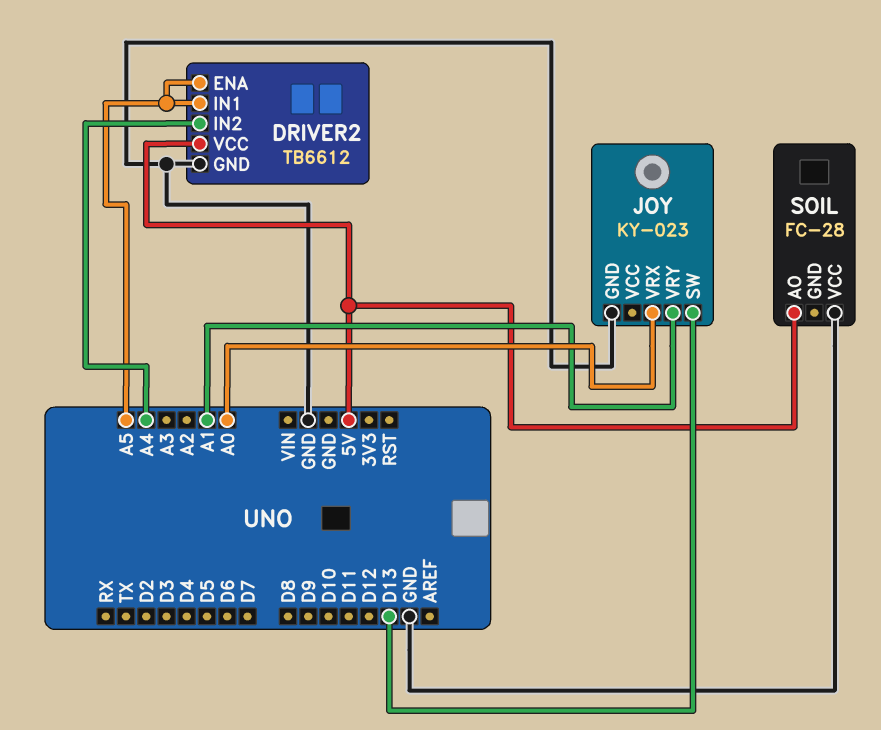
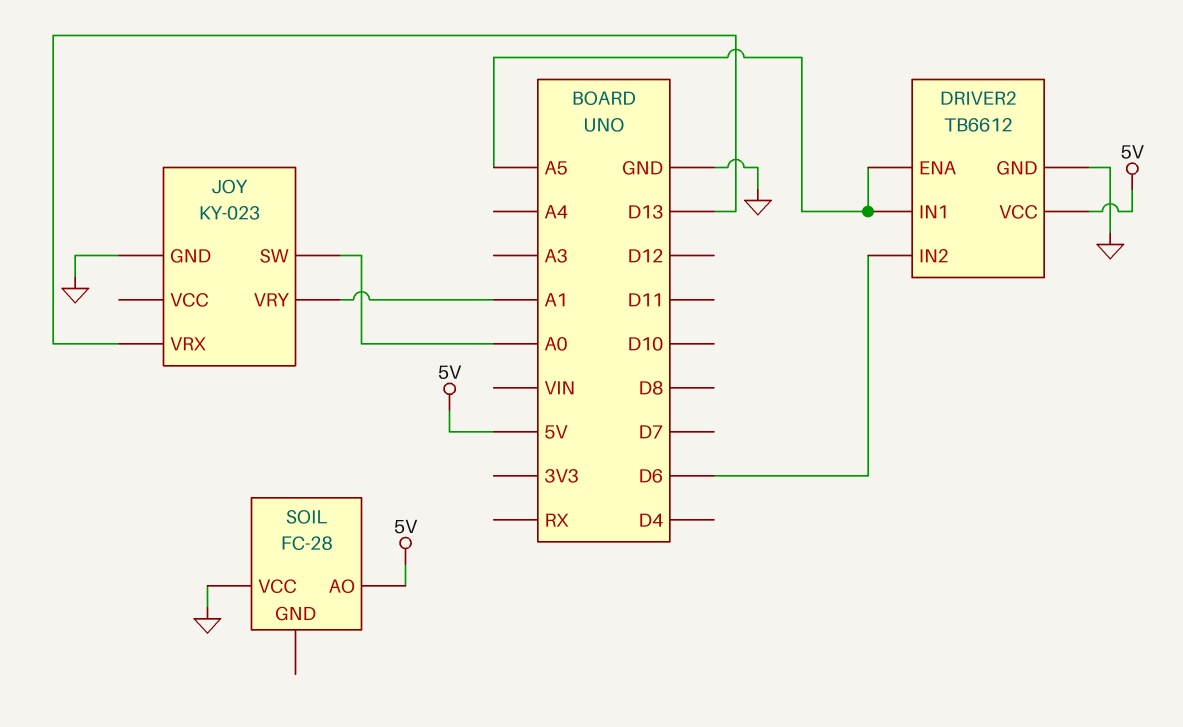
DRIVER2 pin IN2: A4 -> D6
JOY pin SW: D13 -> A0
JOY pin VRX: A0 -> D13

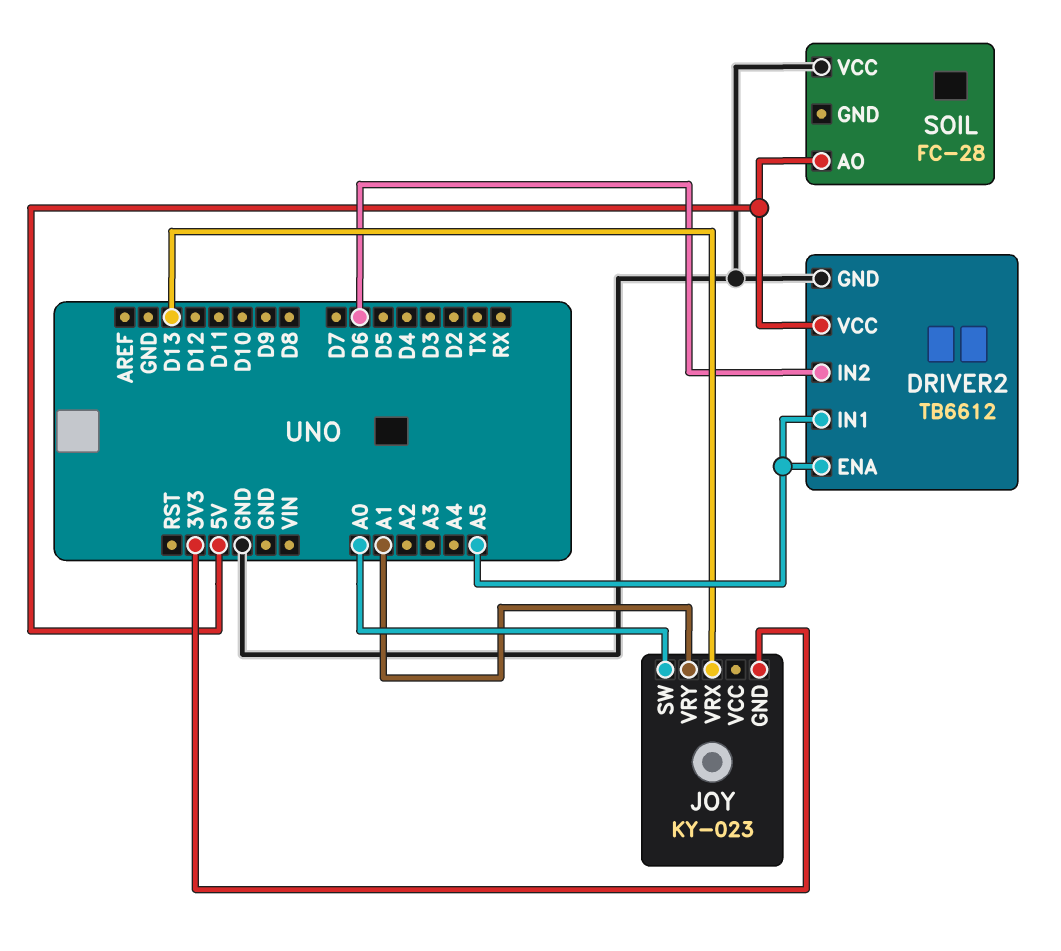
JOY pin GND: GND -> 3V3

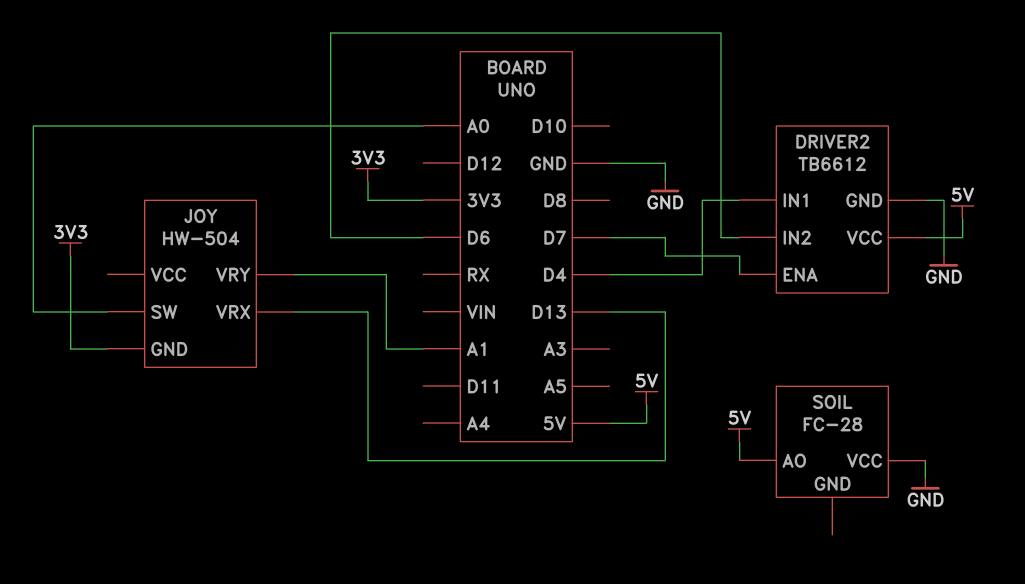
DRIVER2 pin ENA: A5 -> D7
DRIVER2 pin IN1: A5 -> D4
JOY: KY-023 -> HW-504

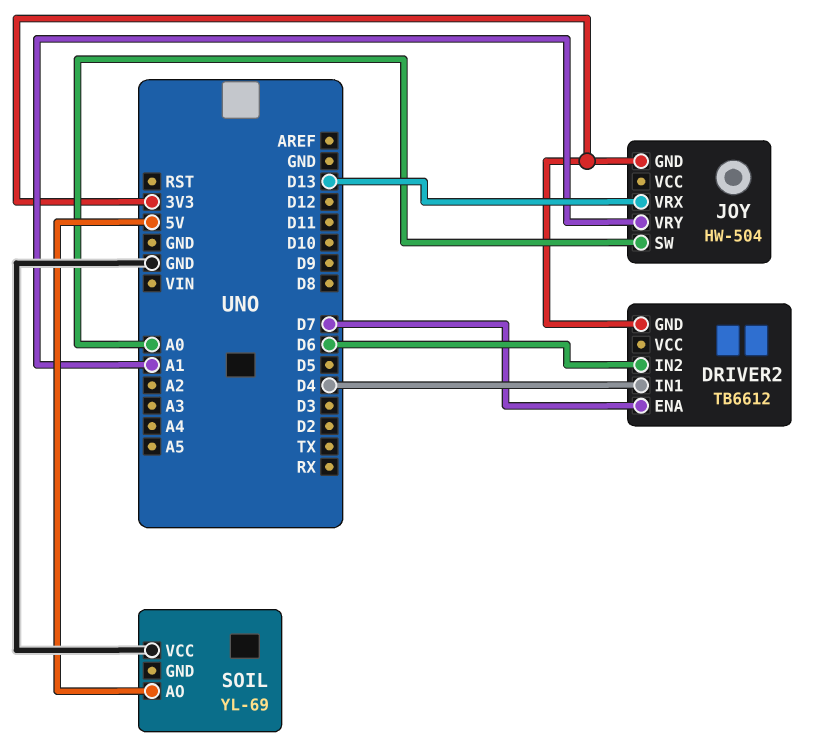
DRIVER2 pin GND: GND -> 3V3
DRIVER2 pin VCC: 5V -> none
SOIL: FC-28 -> YL-69

